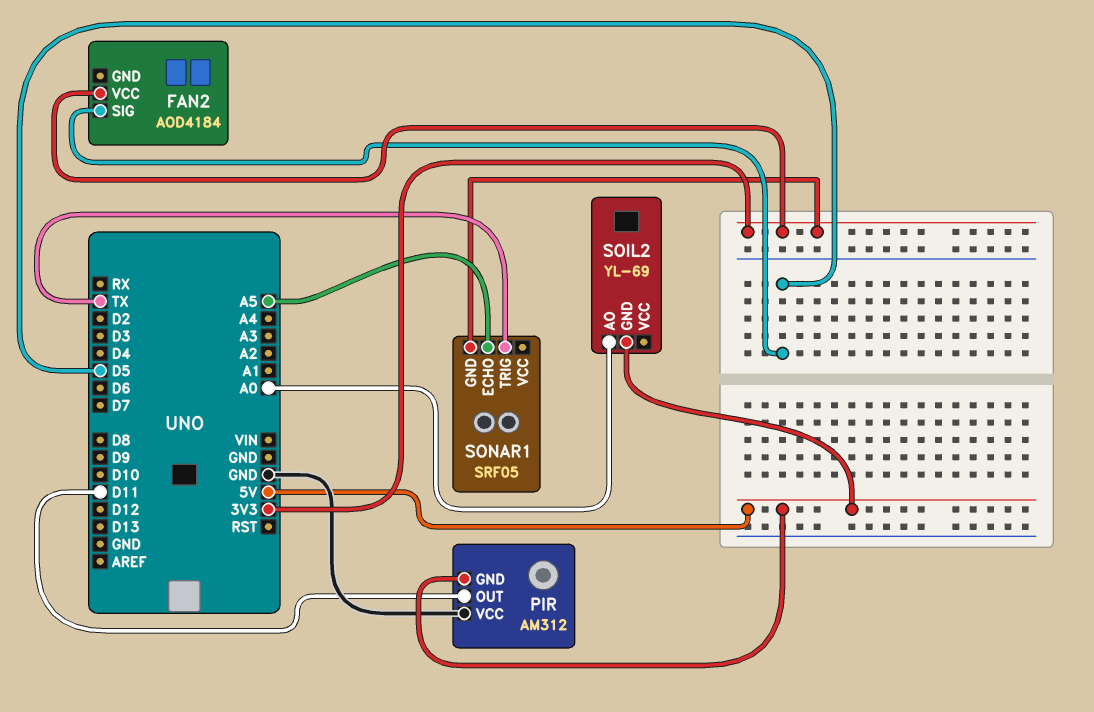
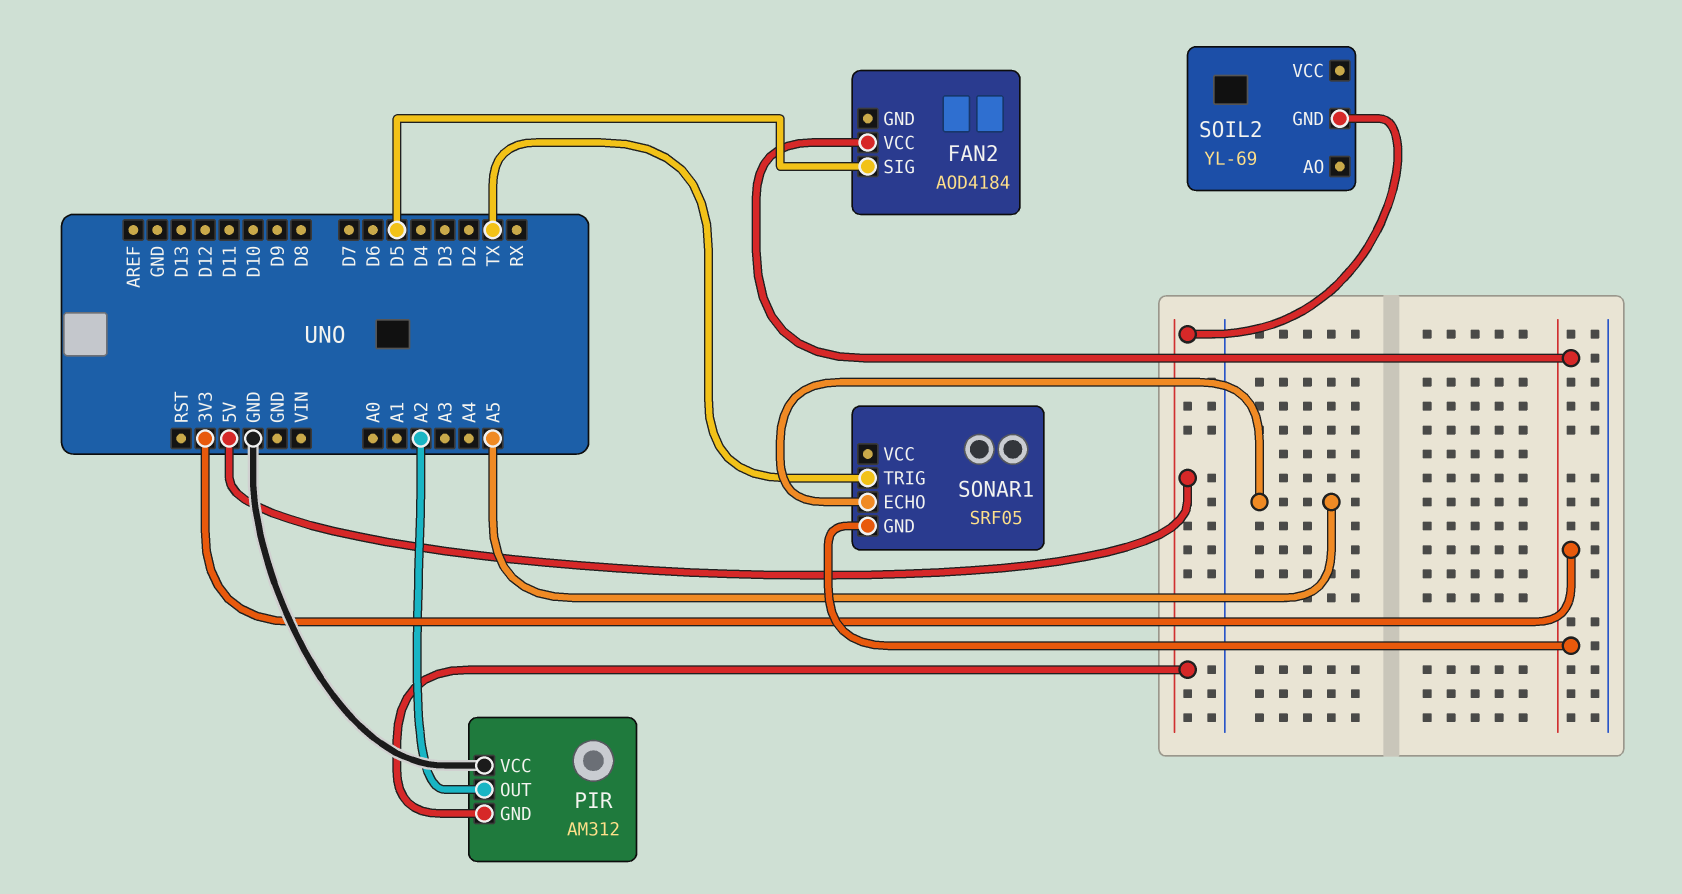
PIR pin OUT: D11 -> A2
SOIL2 pin AO: A0 -> none

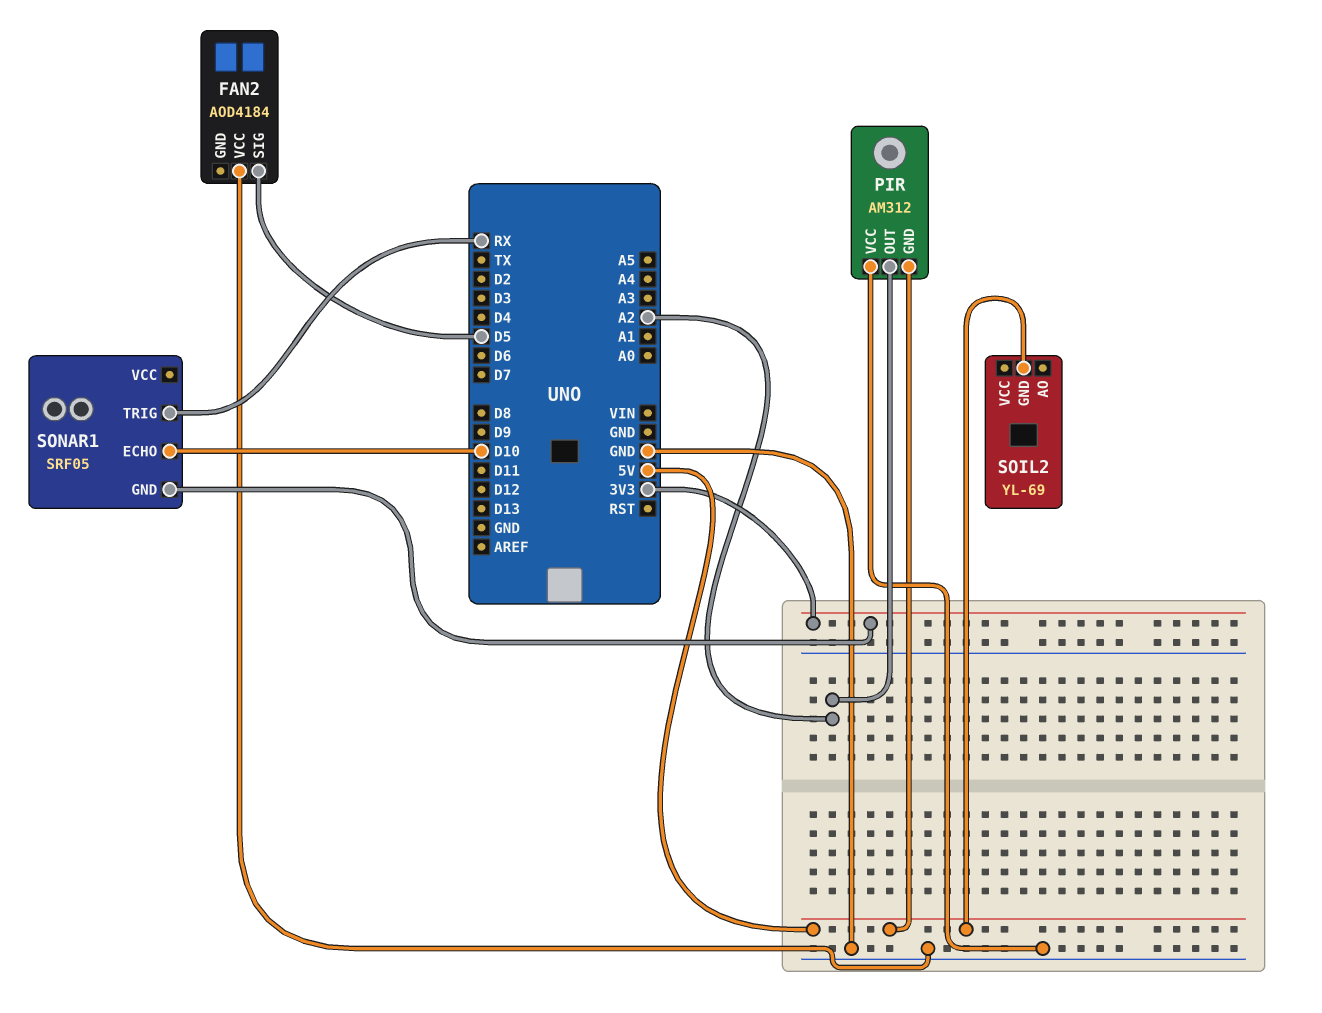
FAN2 pin VCC: 3V3 -> GND
SONAR1 pin ECHO: A5 -> D10
SONAR1 pin TRIG: TX -> RX

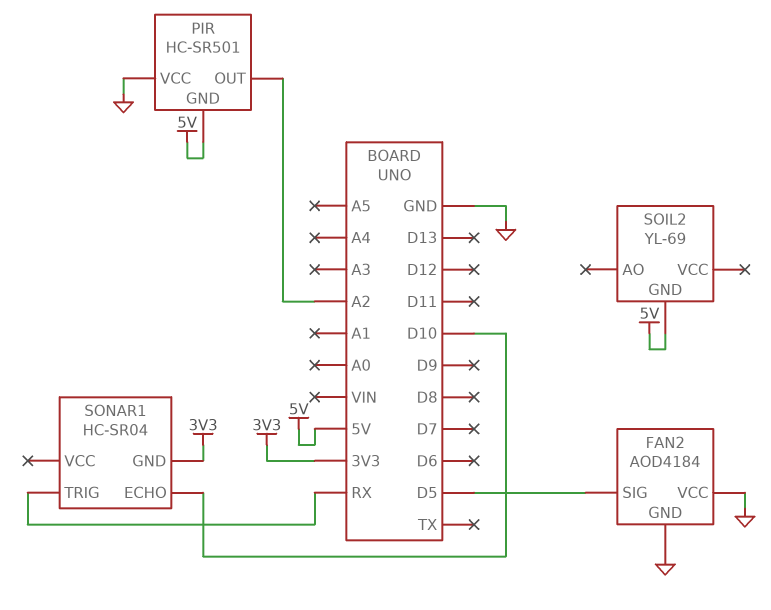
FAN2 pin GND: none -> GND
PIR: AM312 -> HC-SR501
SONAR1: SRF05 -> HC-SR04

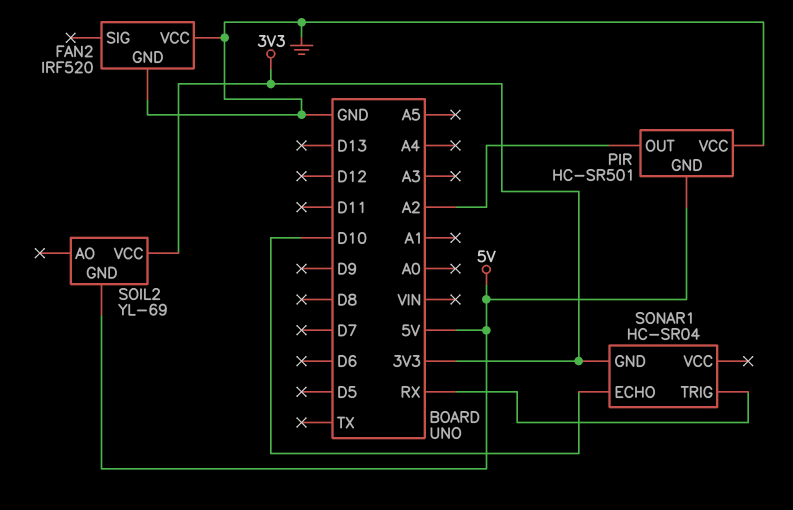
FAN2: AOD4184 -> IRF520
FAN2 pin SIG: D5 -> none
SOIL2 pin VCC: none -> 3V3

